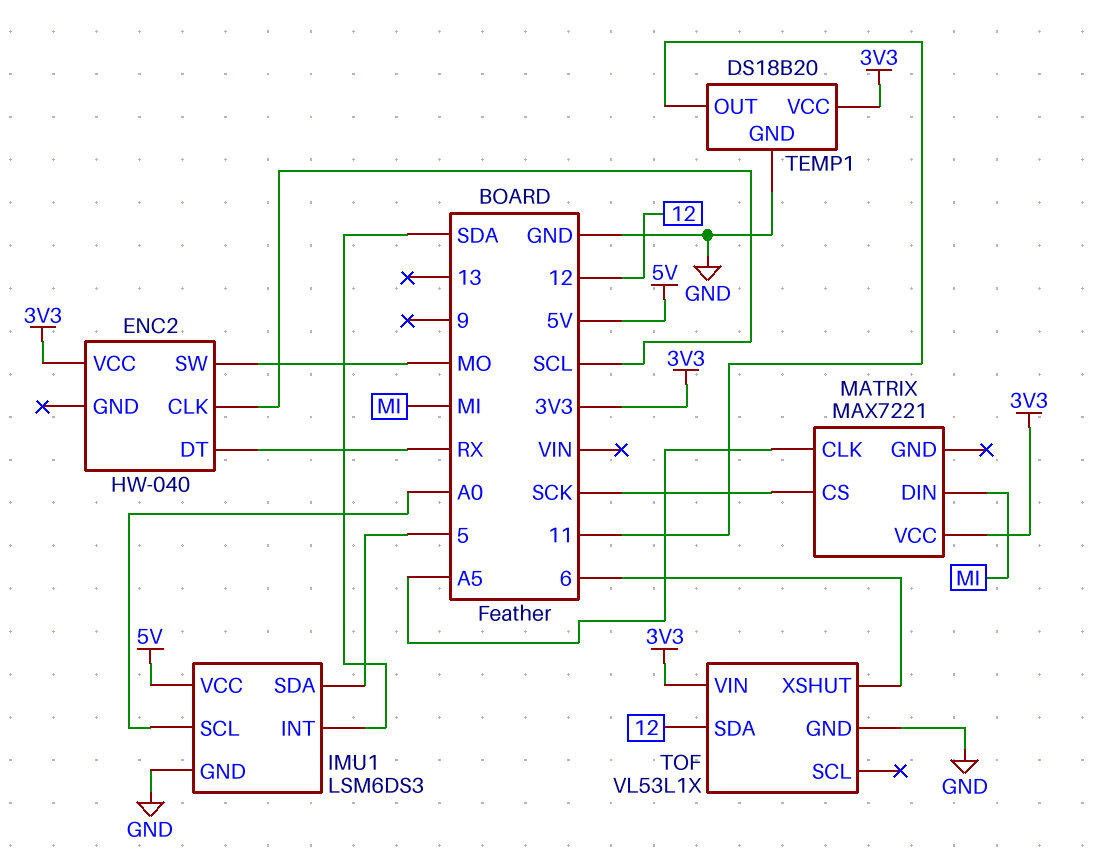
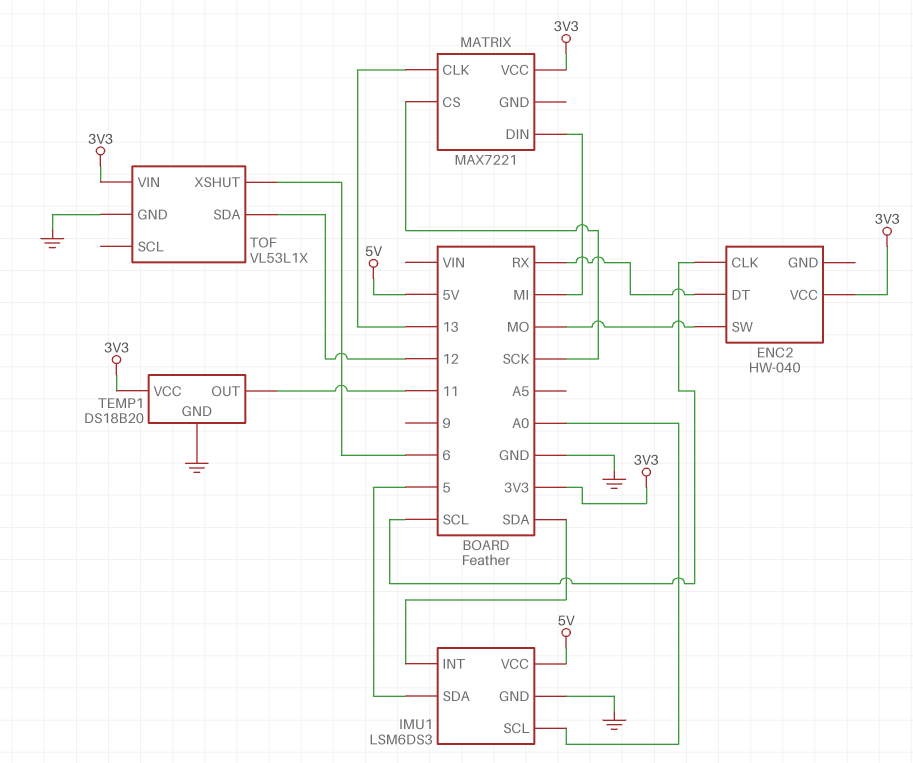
MATRIX pin CLK: A5 -> 13

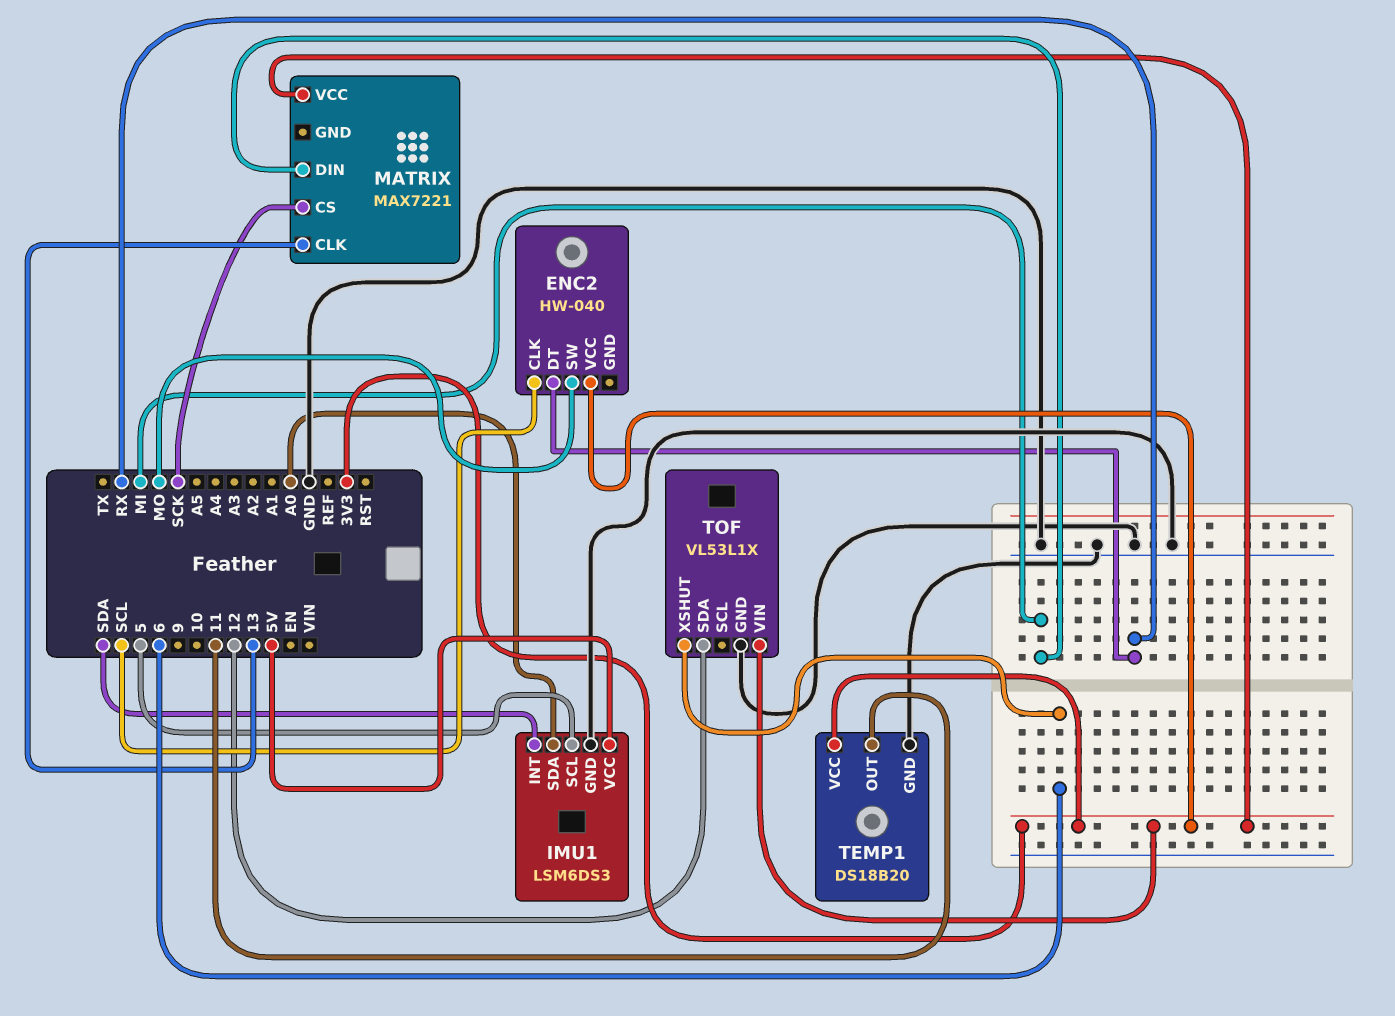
IMU1 pin SCL: A0 -> 5
IMU1 pin SDA: 5 -> A0

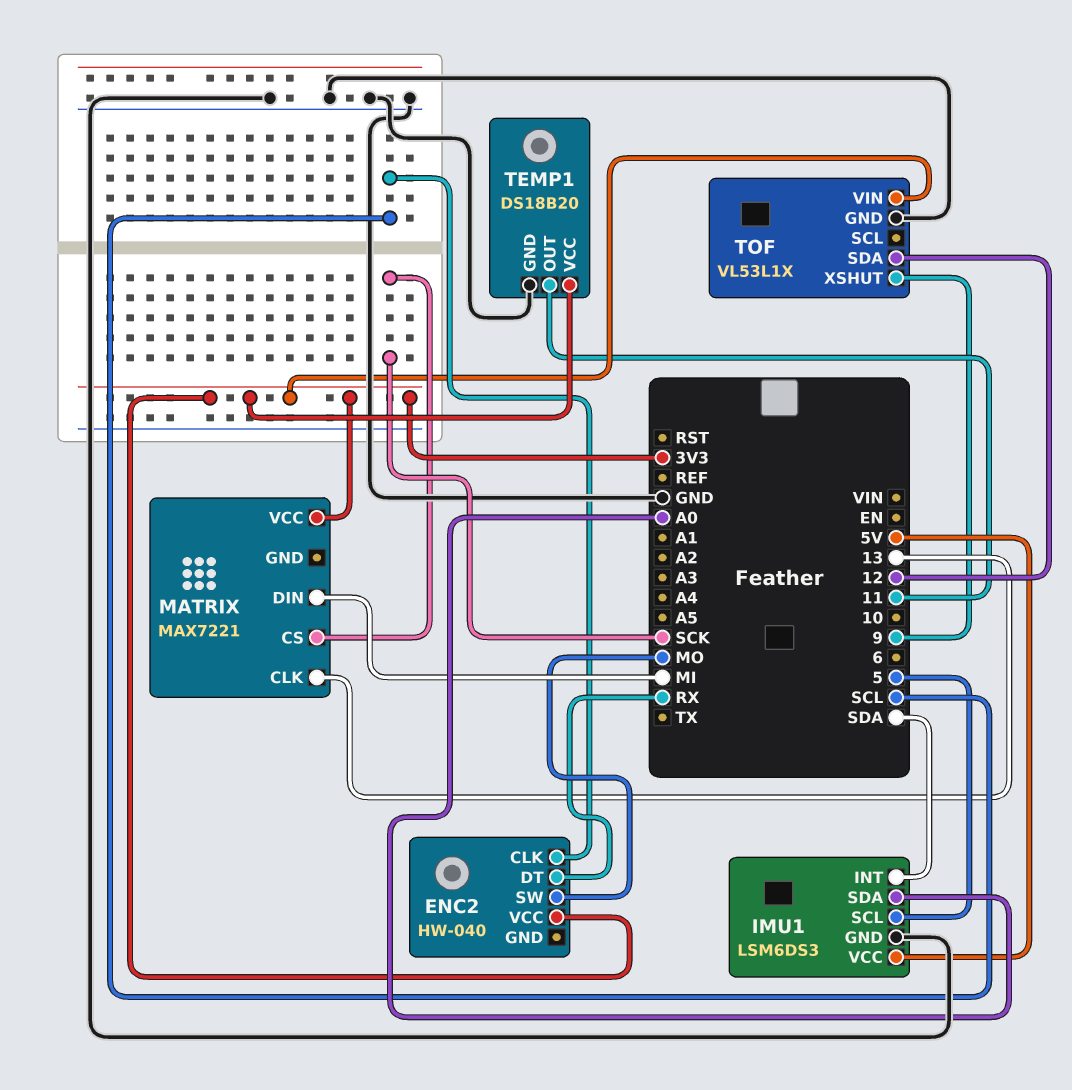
TOF pin XSHUT: 6 -> 9

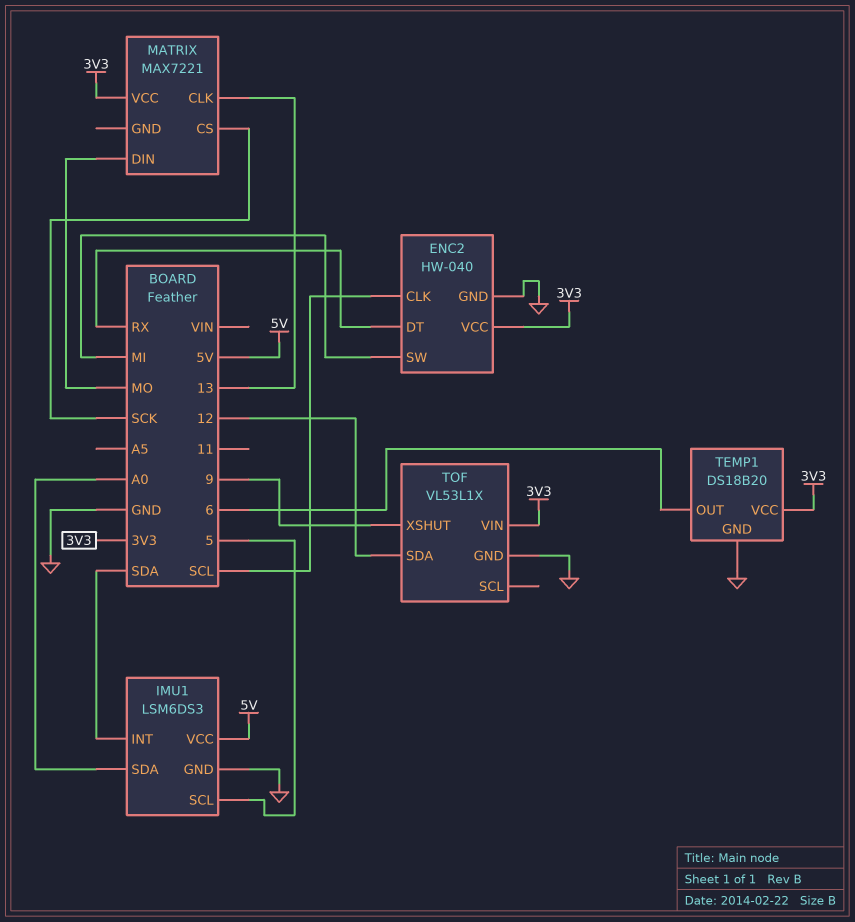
ENC2 pin GND: none -> GND
ENC2 pin SW: MO -> MI
MATRIX pin DIN: MI -> MO
TEMP1 pin OUT: 11 -> 6

